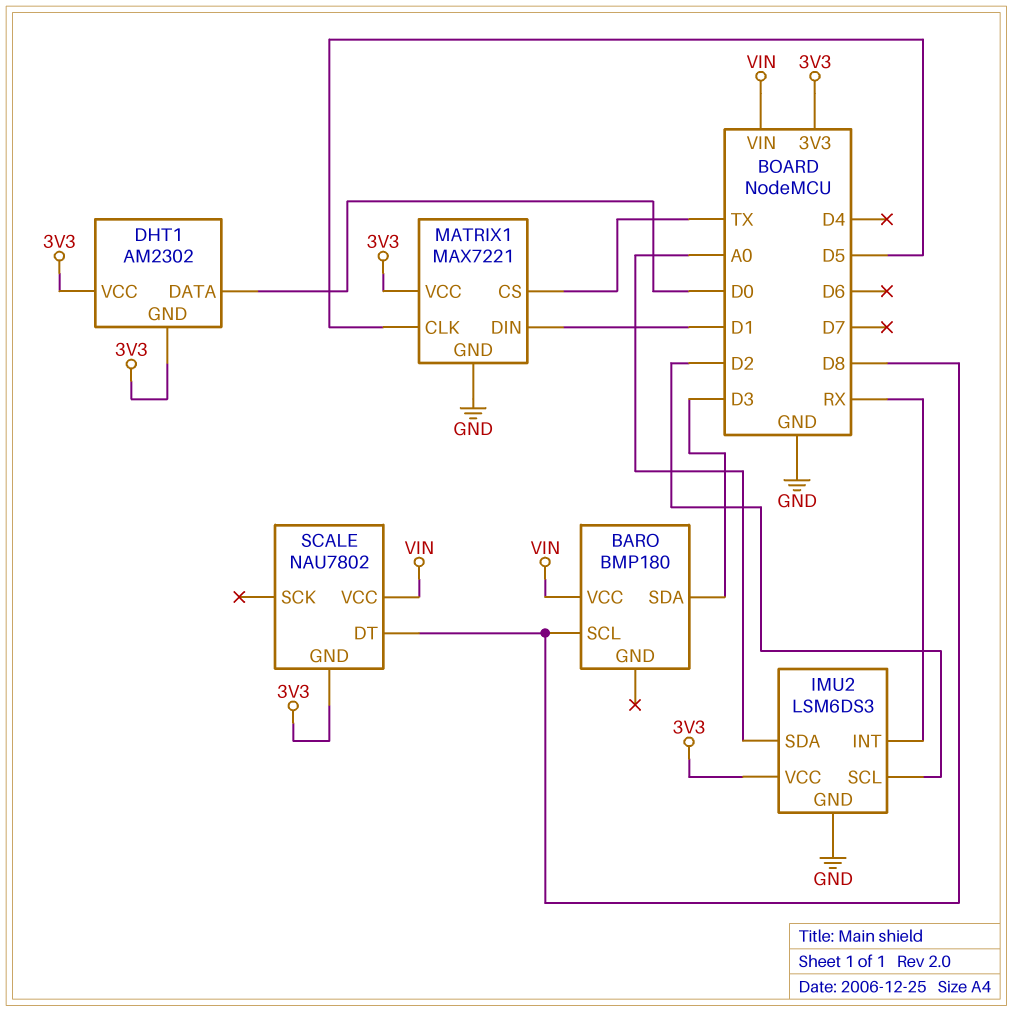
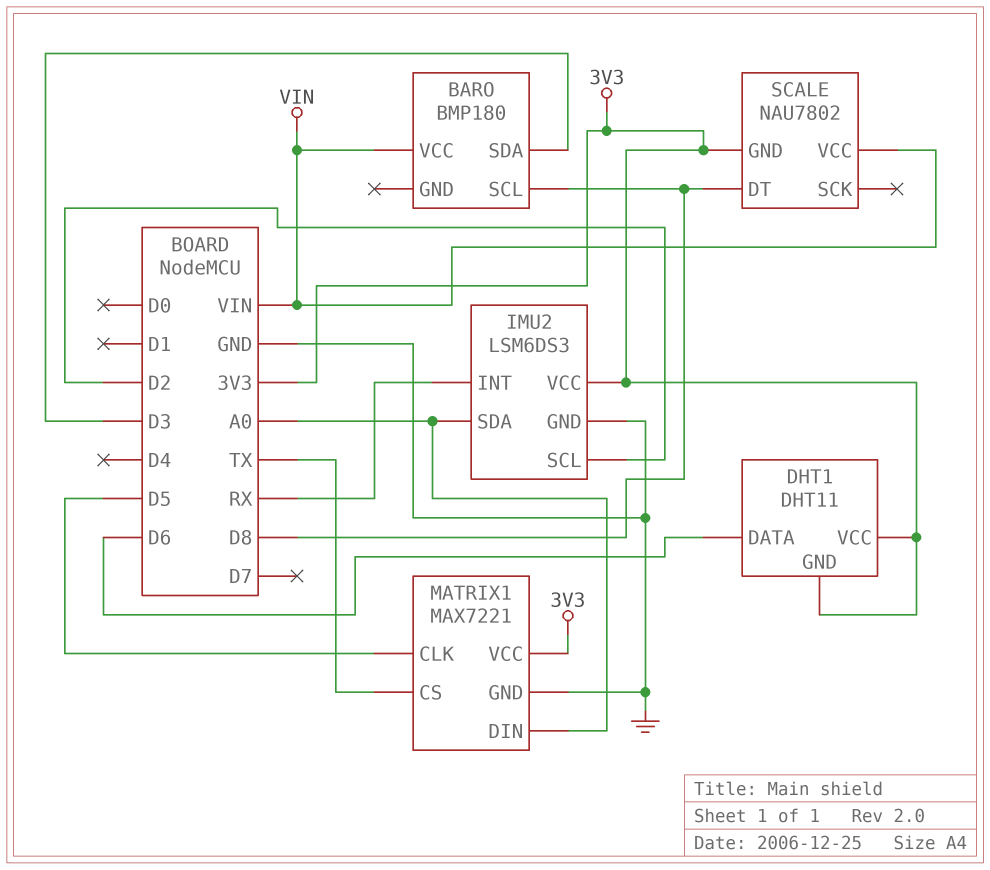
DHT1: AM2302 -> DHT11
DHT1 pin DATA: D0 -> D6
MATRIX1 pin DIN: D1 -> A0

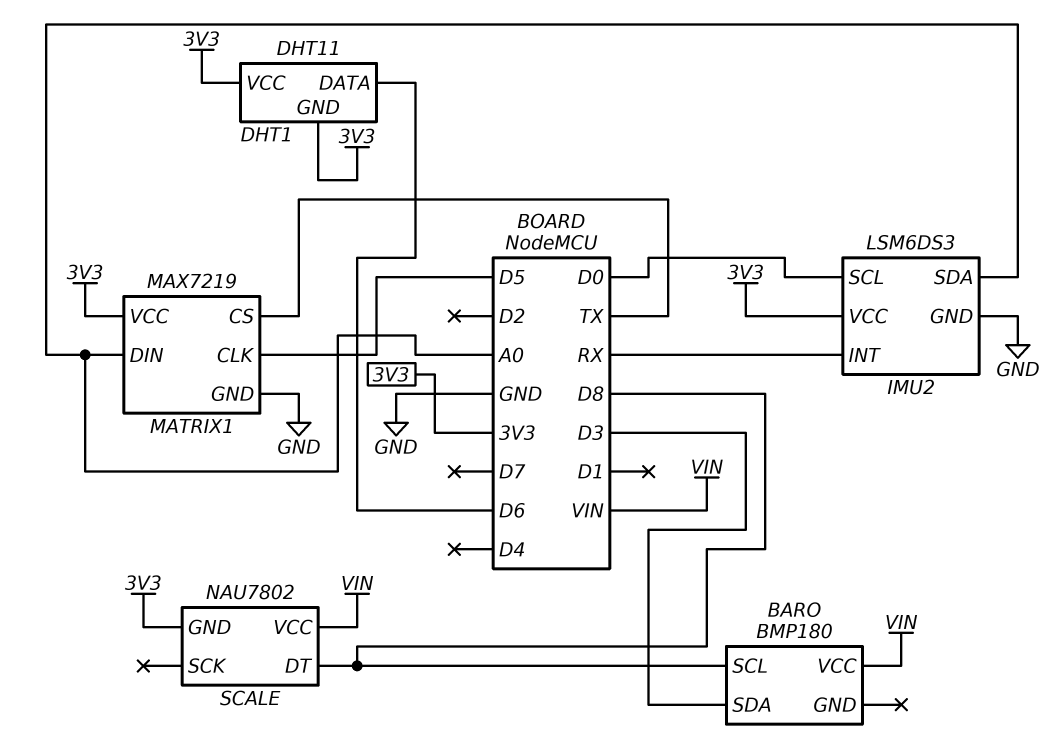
IMU2 pin SCL: D2 -> D0
MATRIX1: MAX7221 -> MAX7219

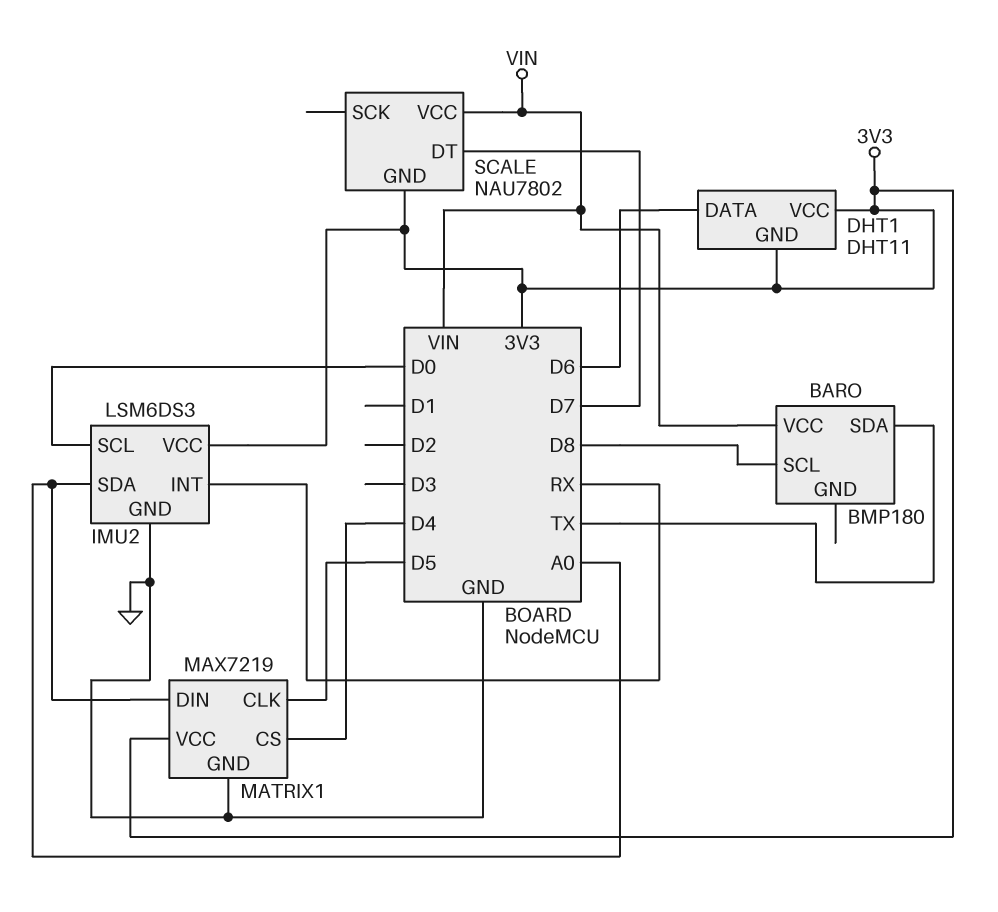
BARO pin SDA: D3 -> TX
MATRIX1 pin CS: TX -> D4
SCALE pin DT: D8 -> D7

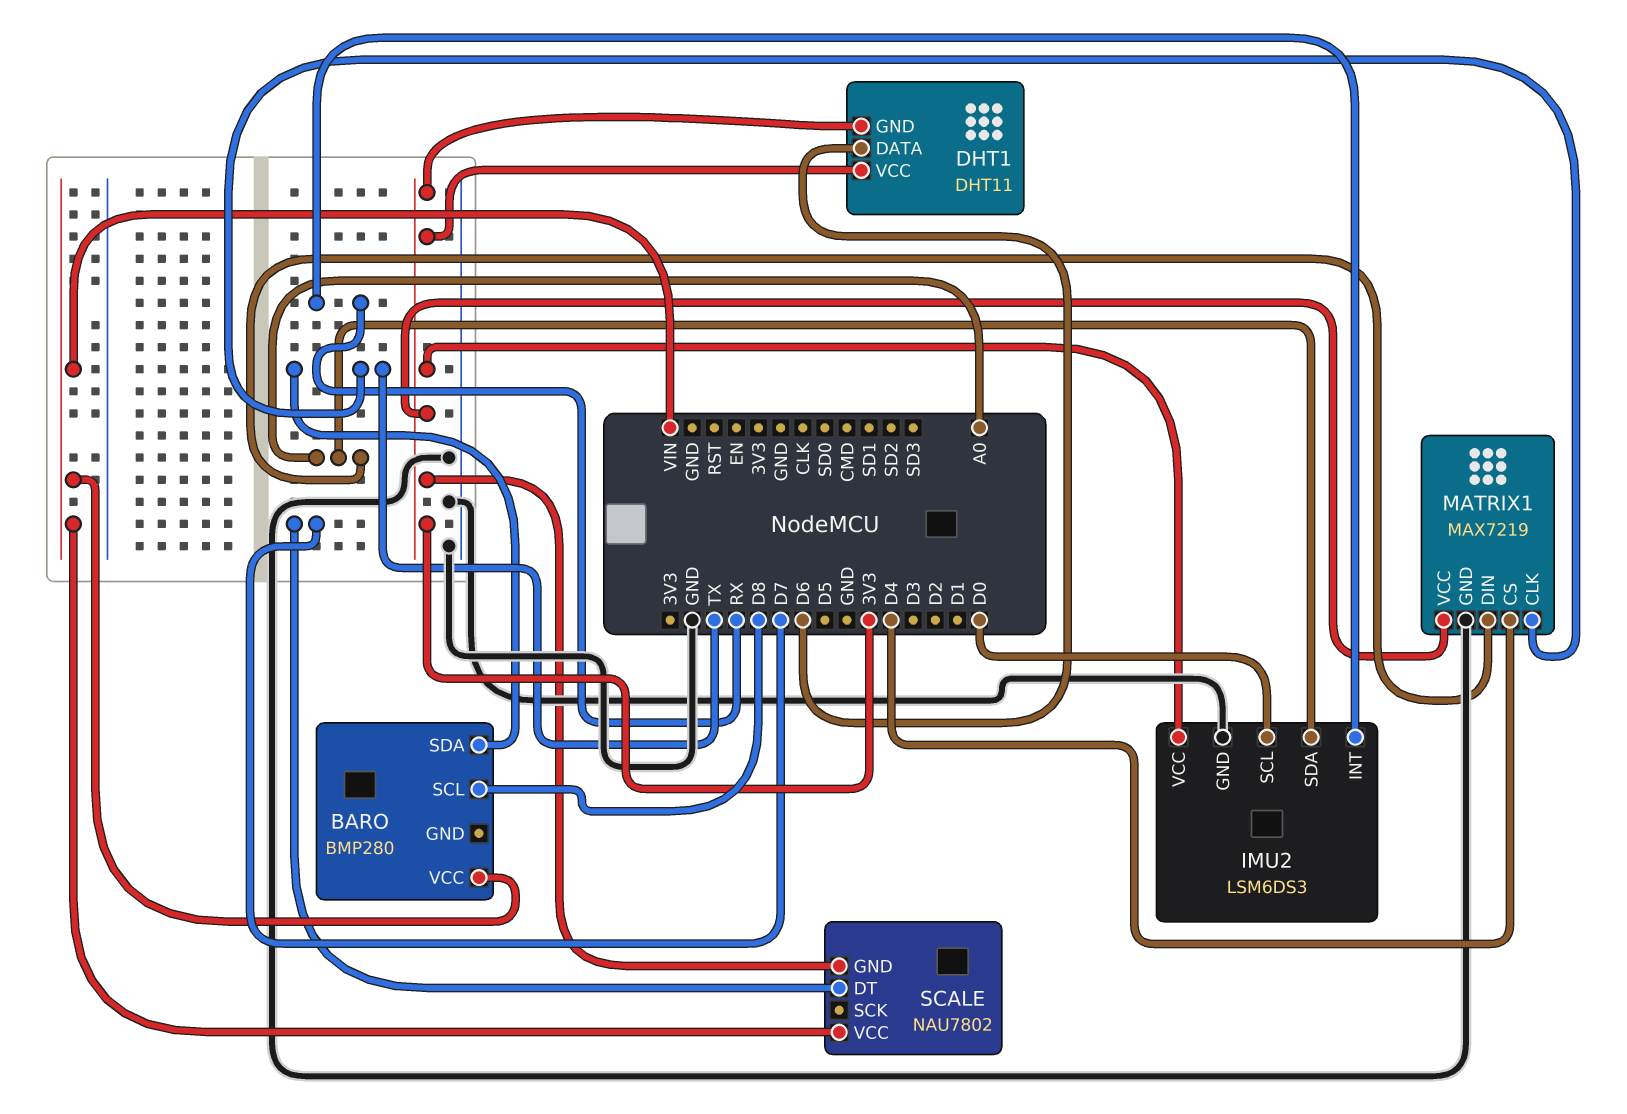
BARO: BMP180 -> BMP280
MATRIX1 pin CLK: D5 -> TX

